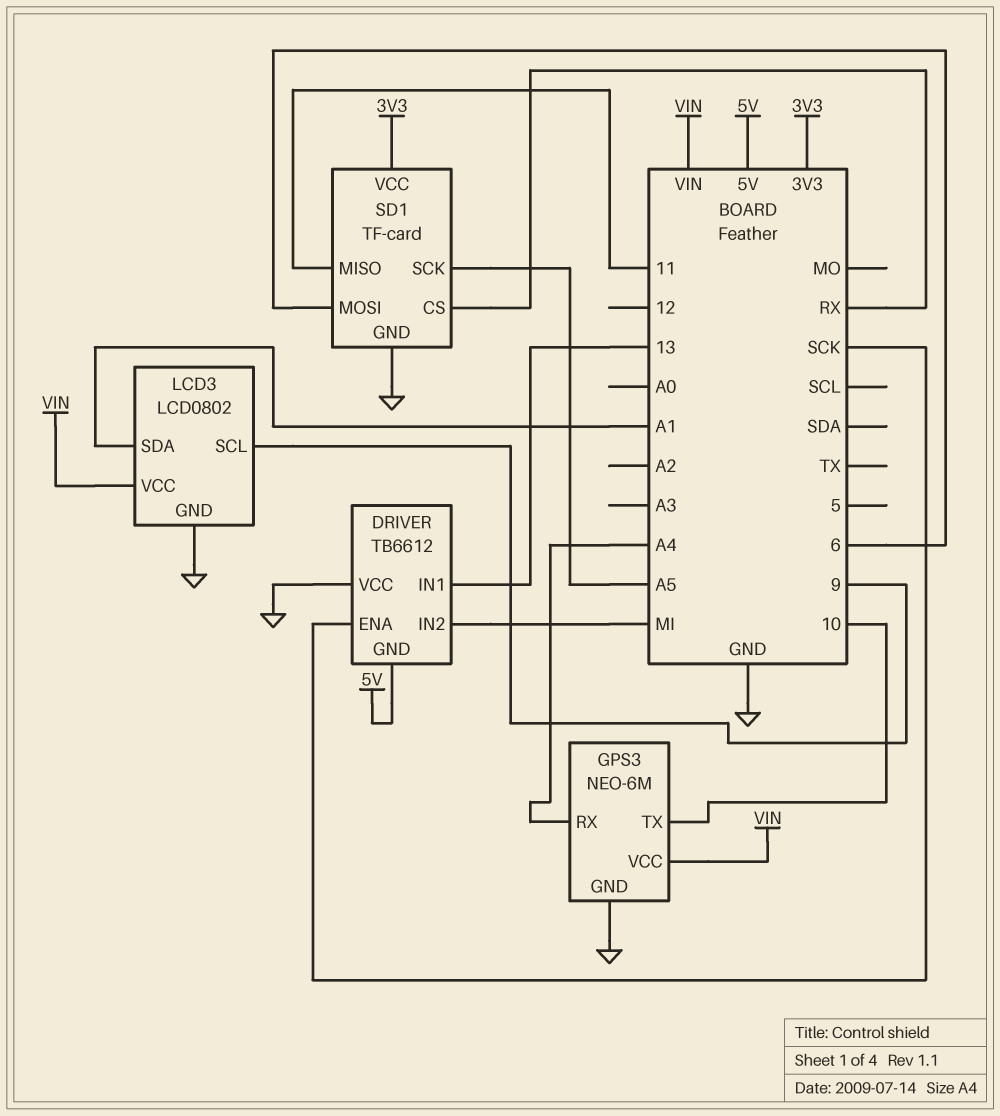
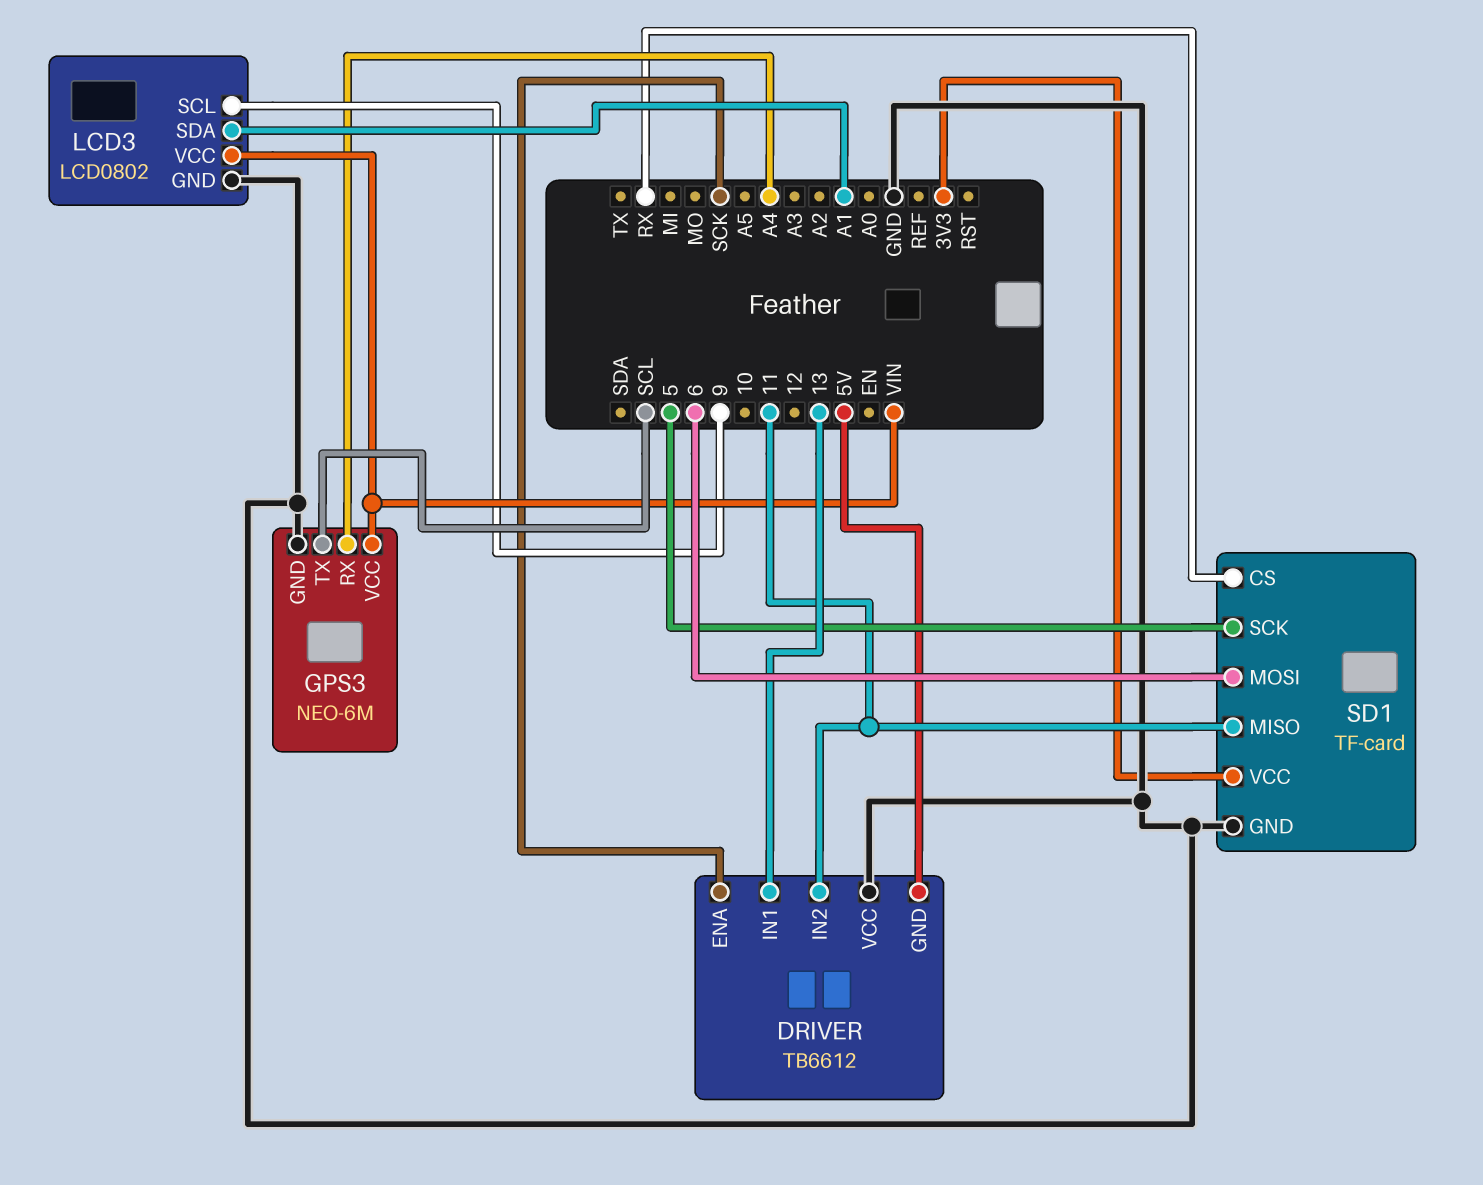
DRIVER pin IN2: MI -> 11
GPS3 pin TX: 10 -> SCL
SD1 pin SCK: A5 -> 5

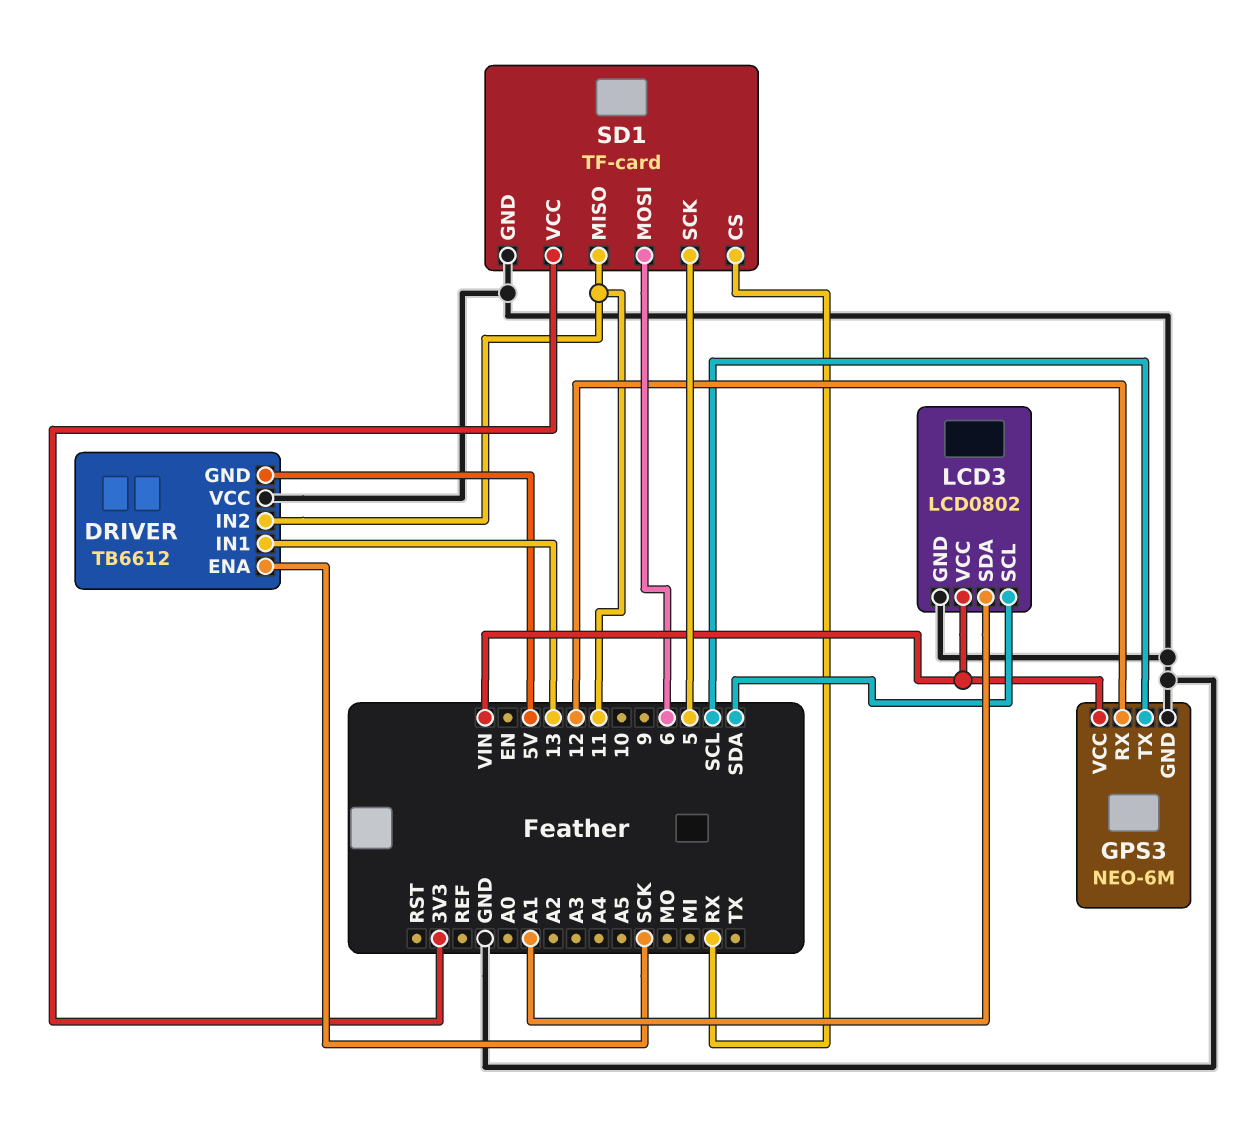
GPS3 pin RX: A4 -> 12
LCD3 pin SCL: 9 -> SDA

